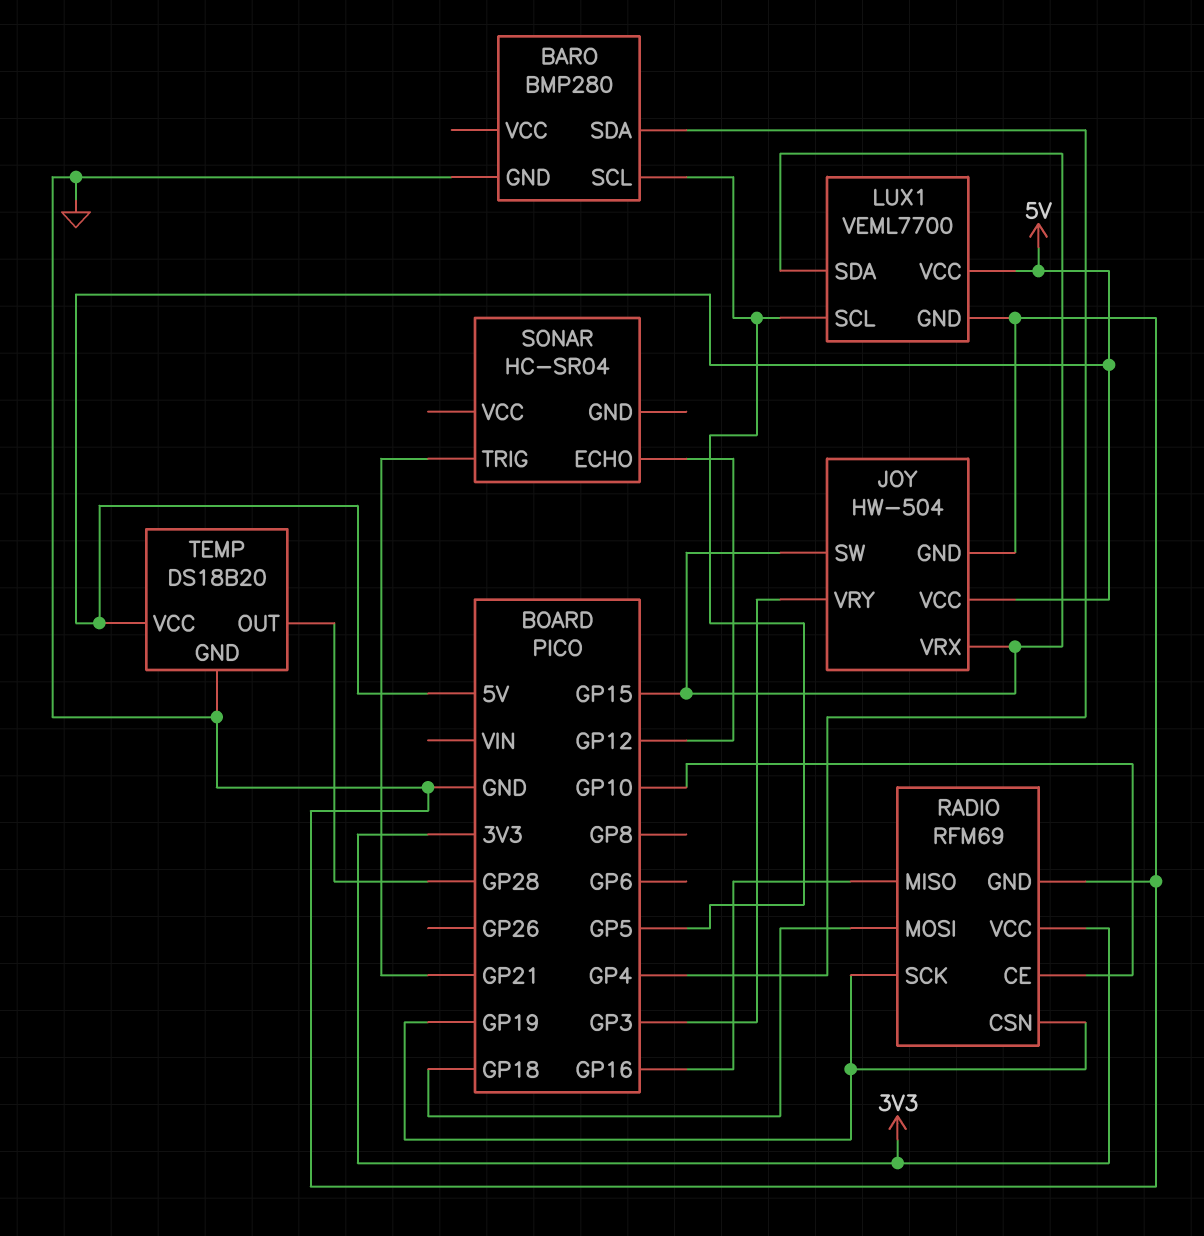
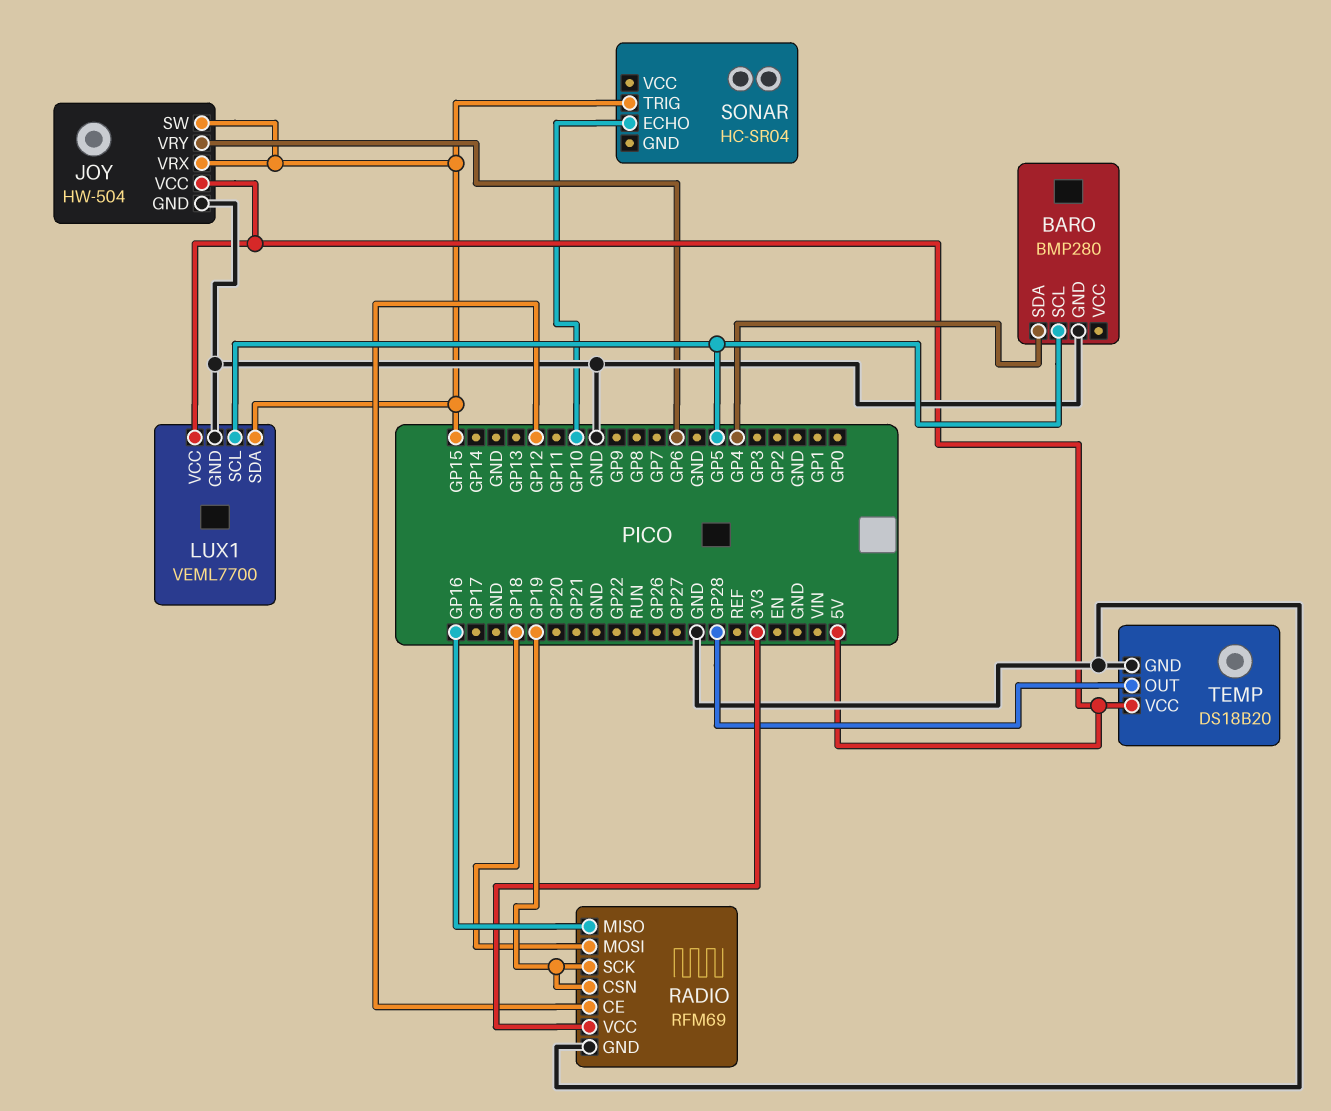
JOY pin VRY: GP3 -> GP6
RADIO pin CE: GP10 -> GP12
SONAR pin ECHO: GP12 -> GP10
SONAR pin TRIG: GP21 -> GP15

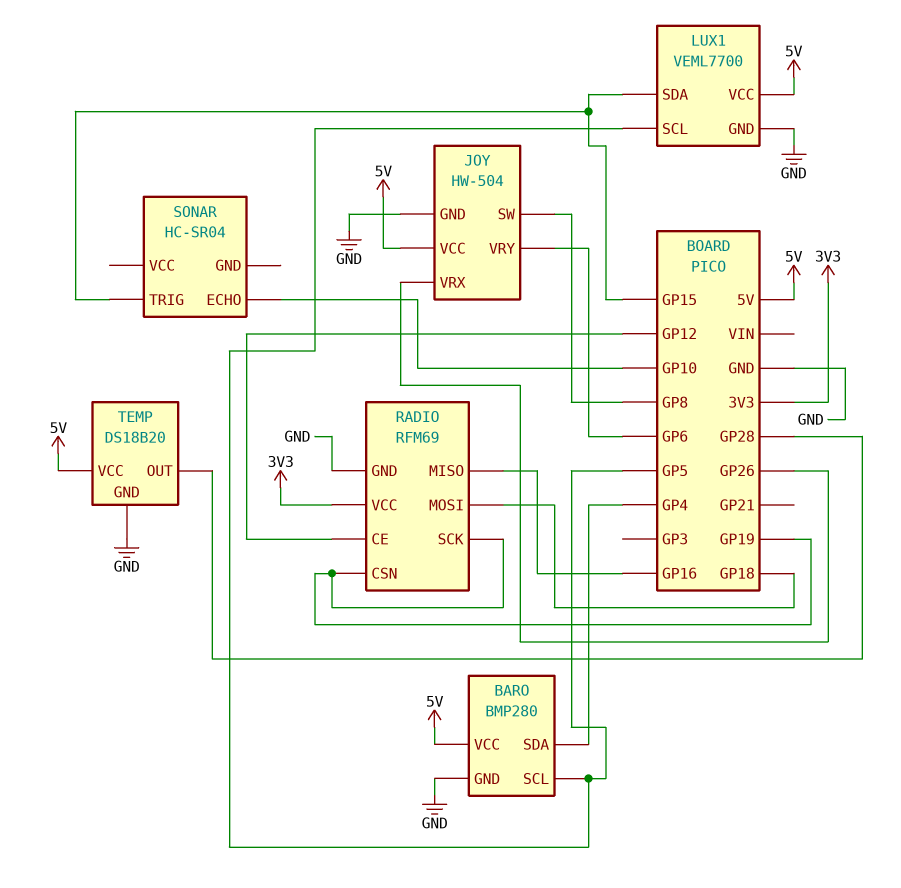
BARO pin VCC: none -> 5V
JOY pin SW: GP15 -> GP8
JOY pin VRX: GP15 -> GP26

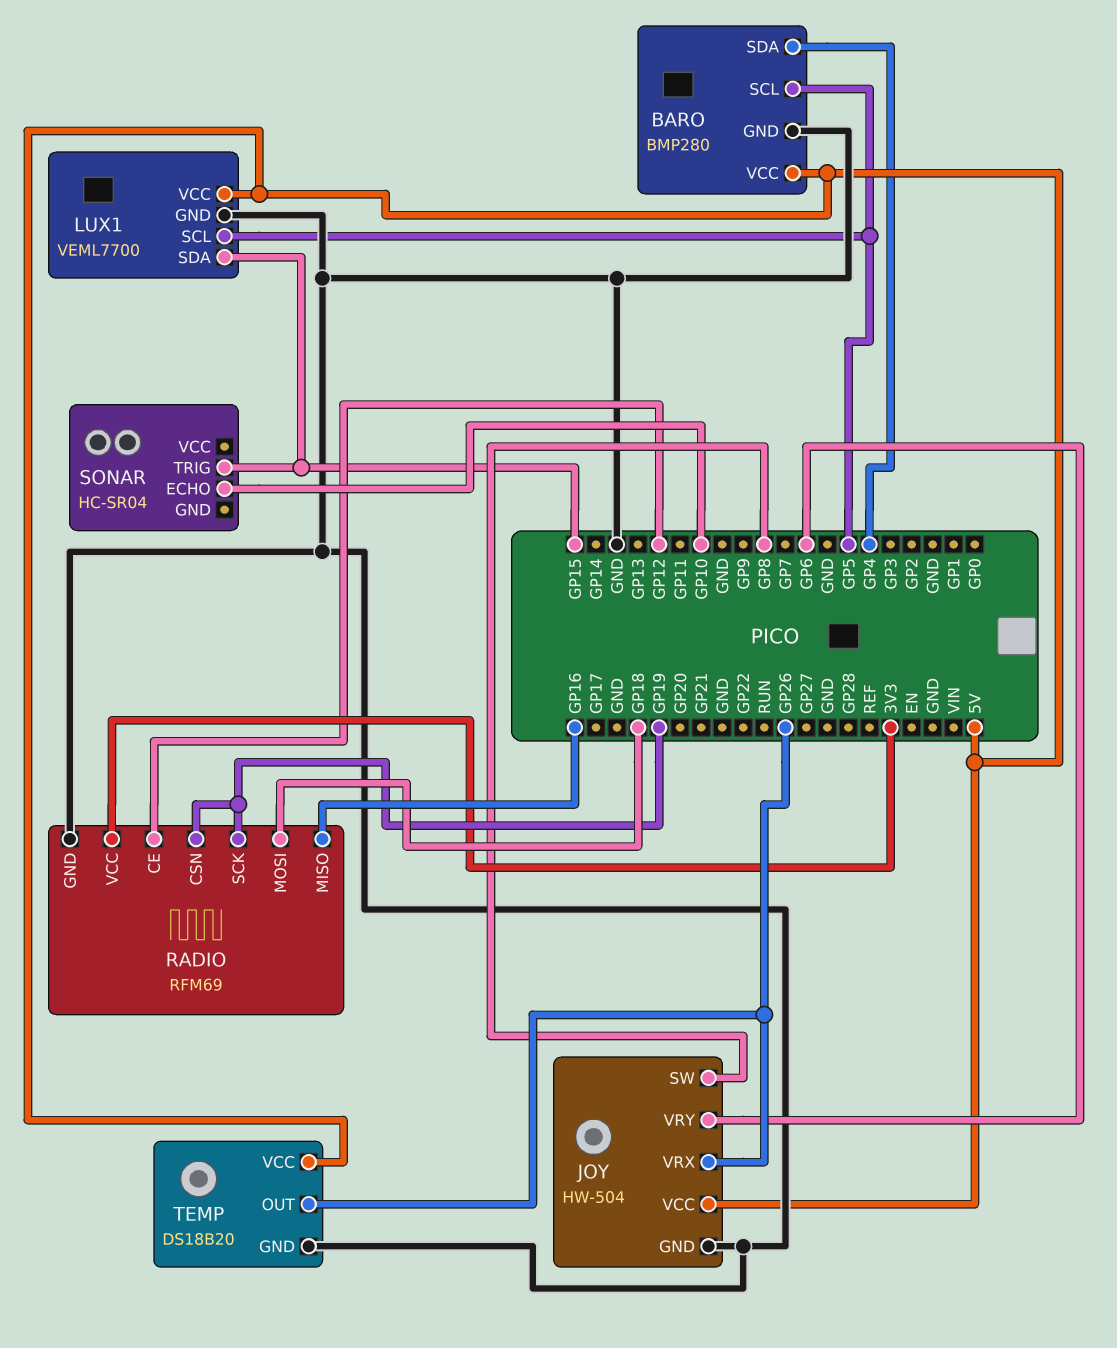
TEMP pin OUT: GP28 -> GP26

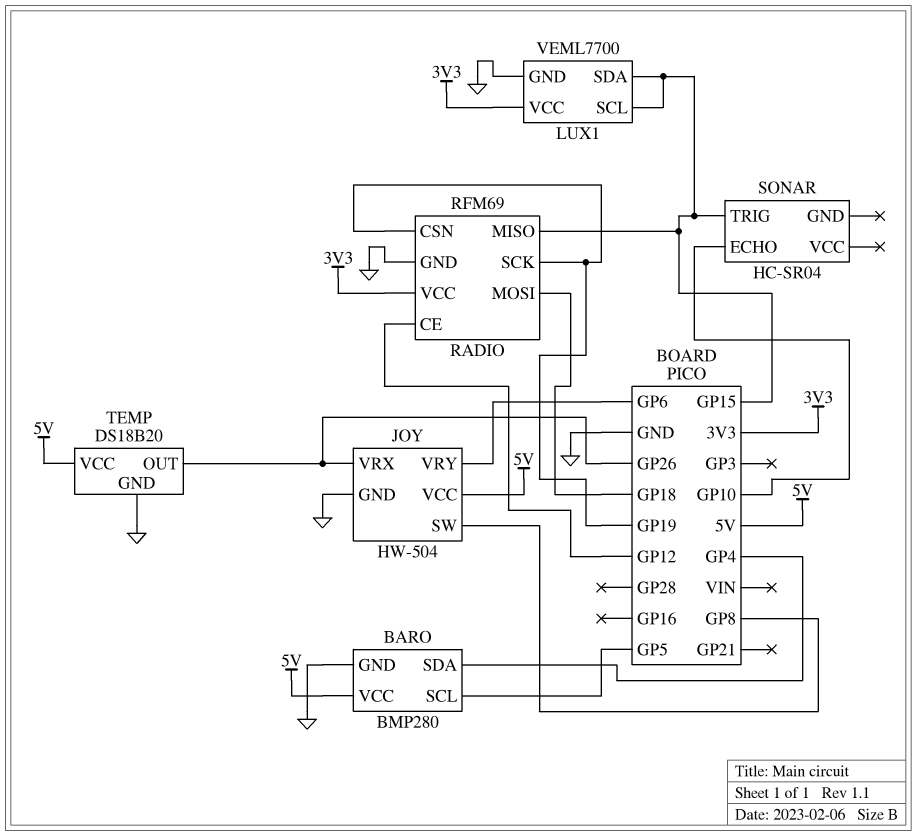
LUX1 pin SCL: GP5 -> GP15
LUX1 pin VCC: 5V -> 3V3
RADIO pin MISO: GP16 -> GP15

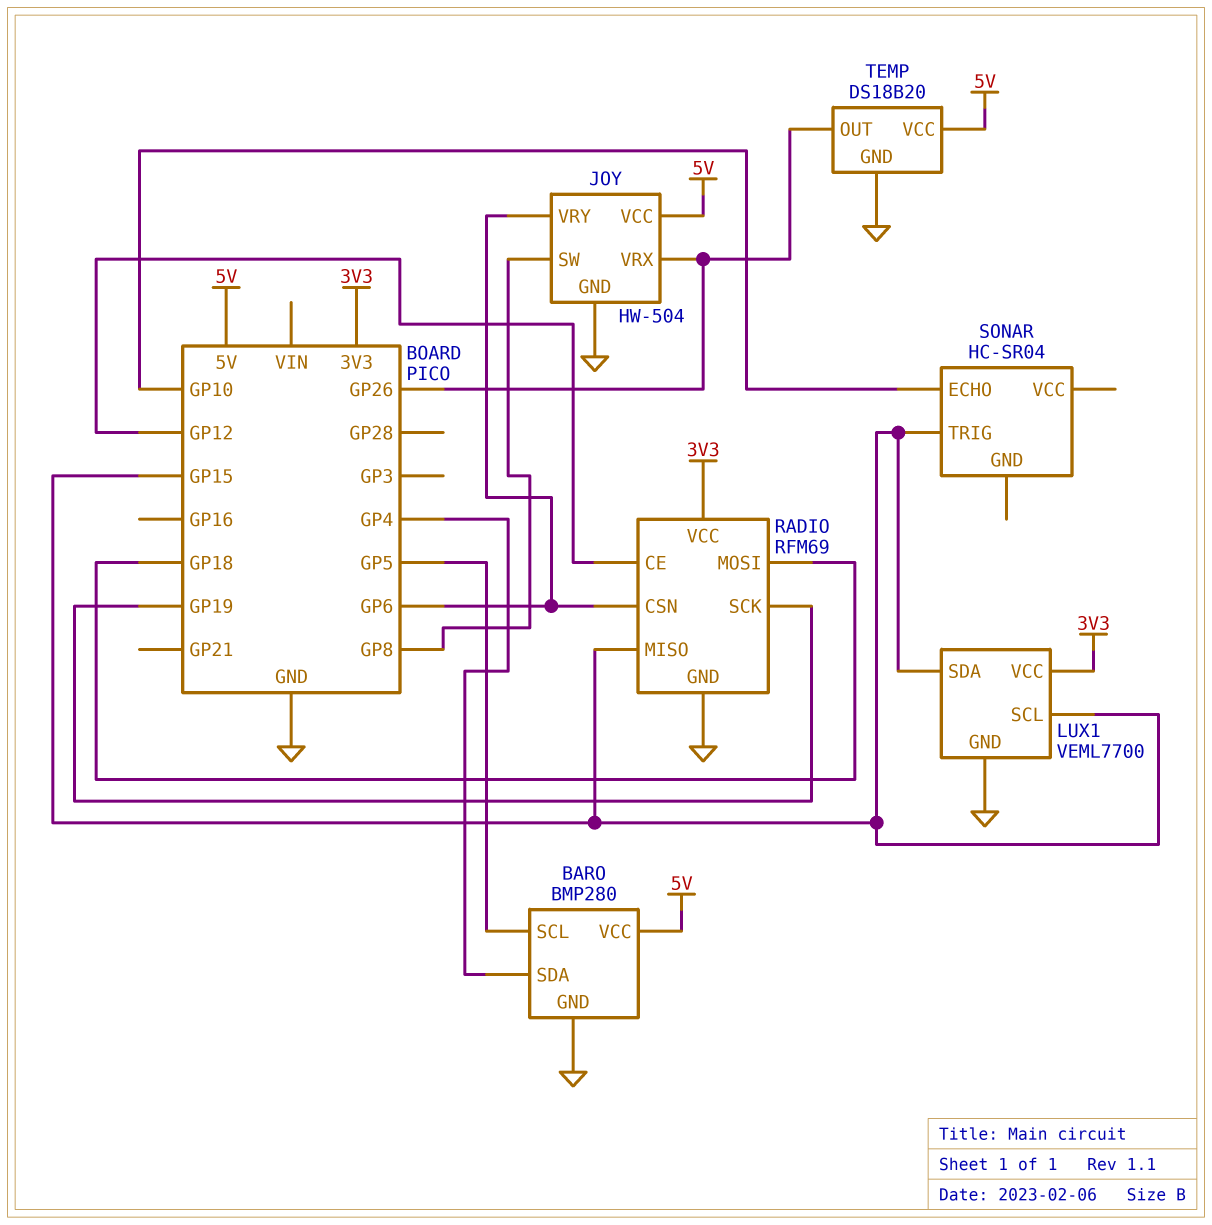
RADIO pin CSN: GP19 -> GP6

